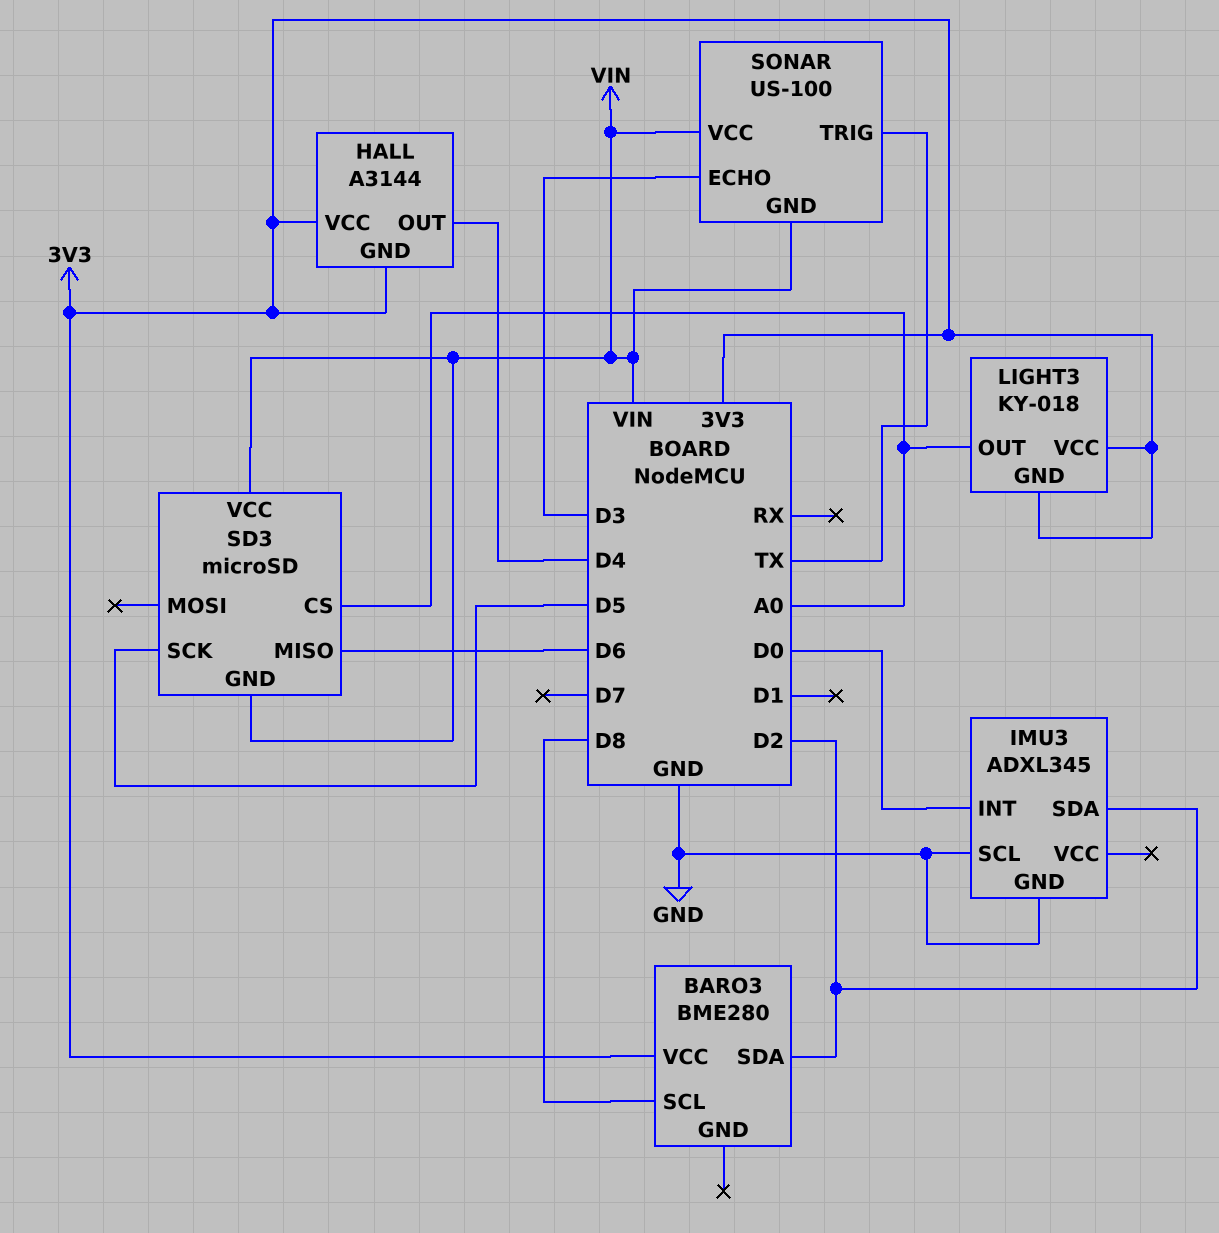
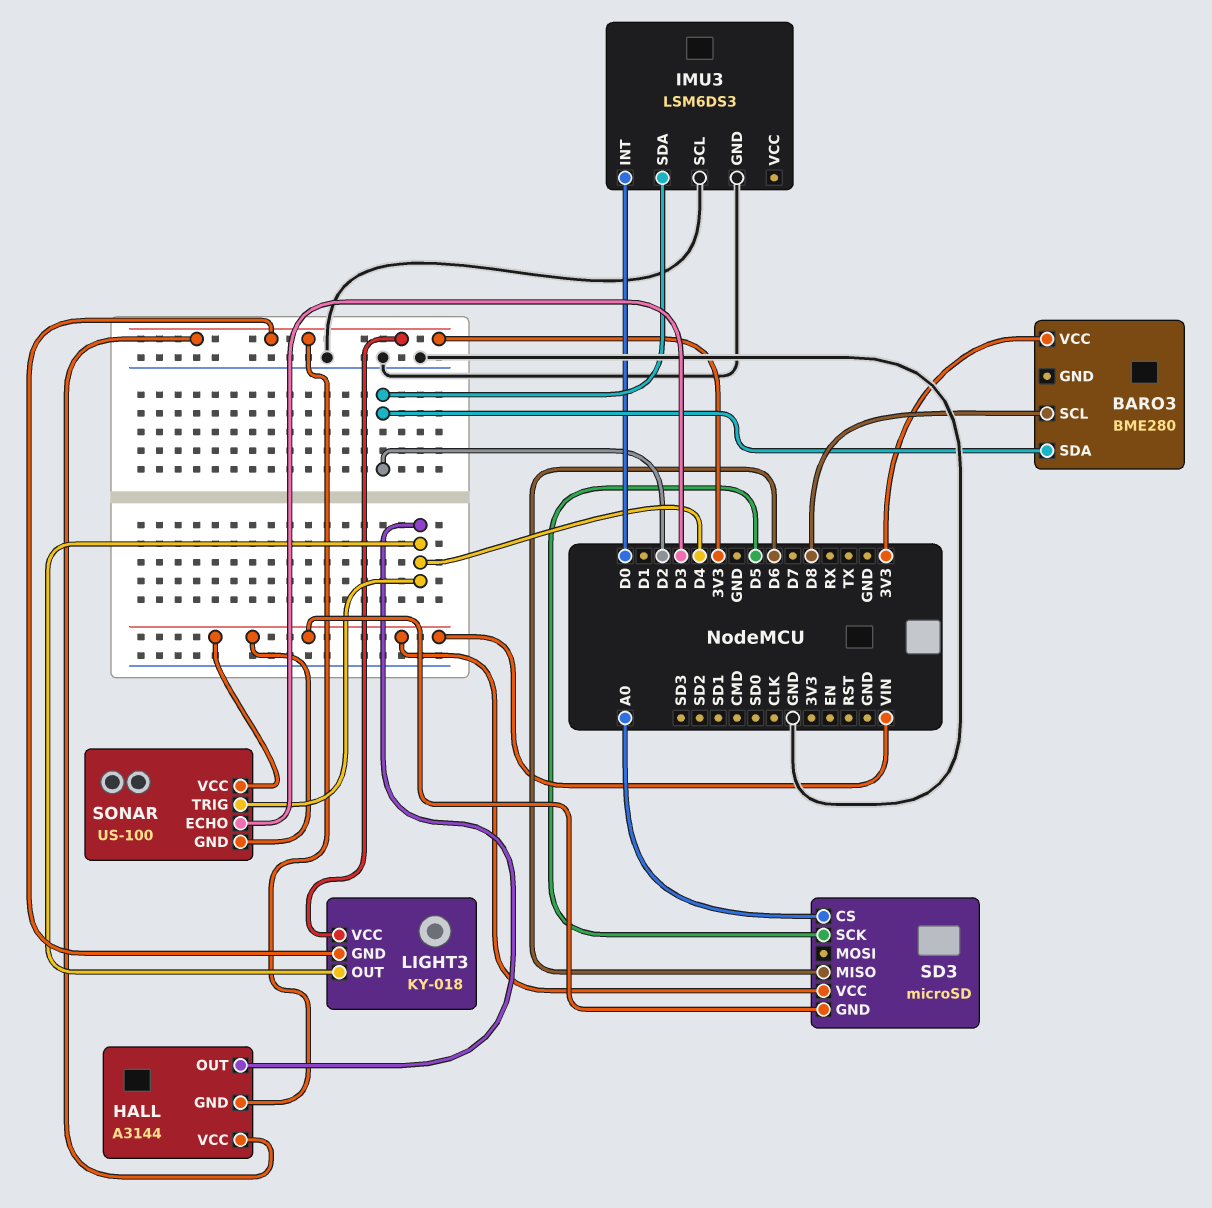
IMU3: ADXL345 -> LSM6DS3
LIGHT3 pin OUT: A0 -> D4
SONAR pin TRIG: TX -> D4

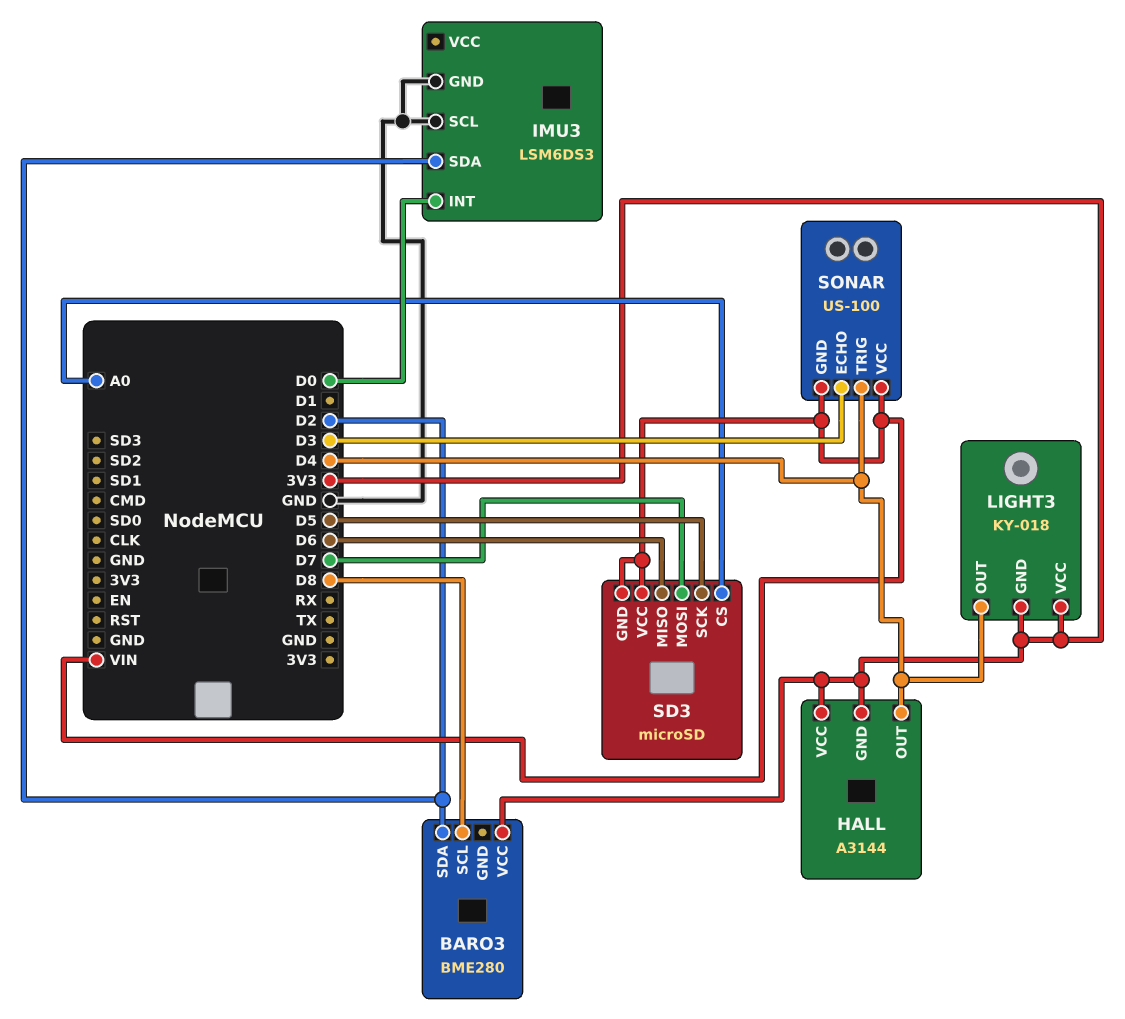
SD3 pin MOSI: none -> D7

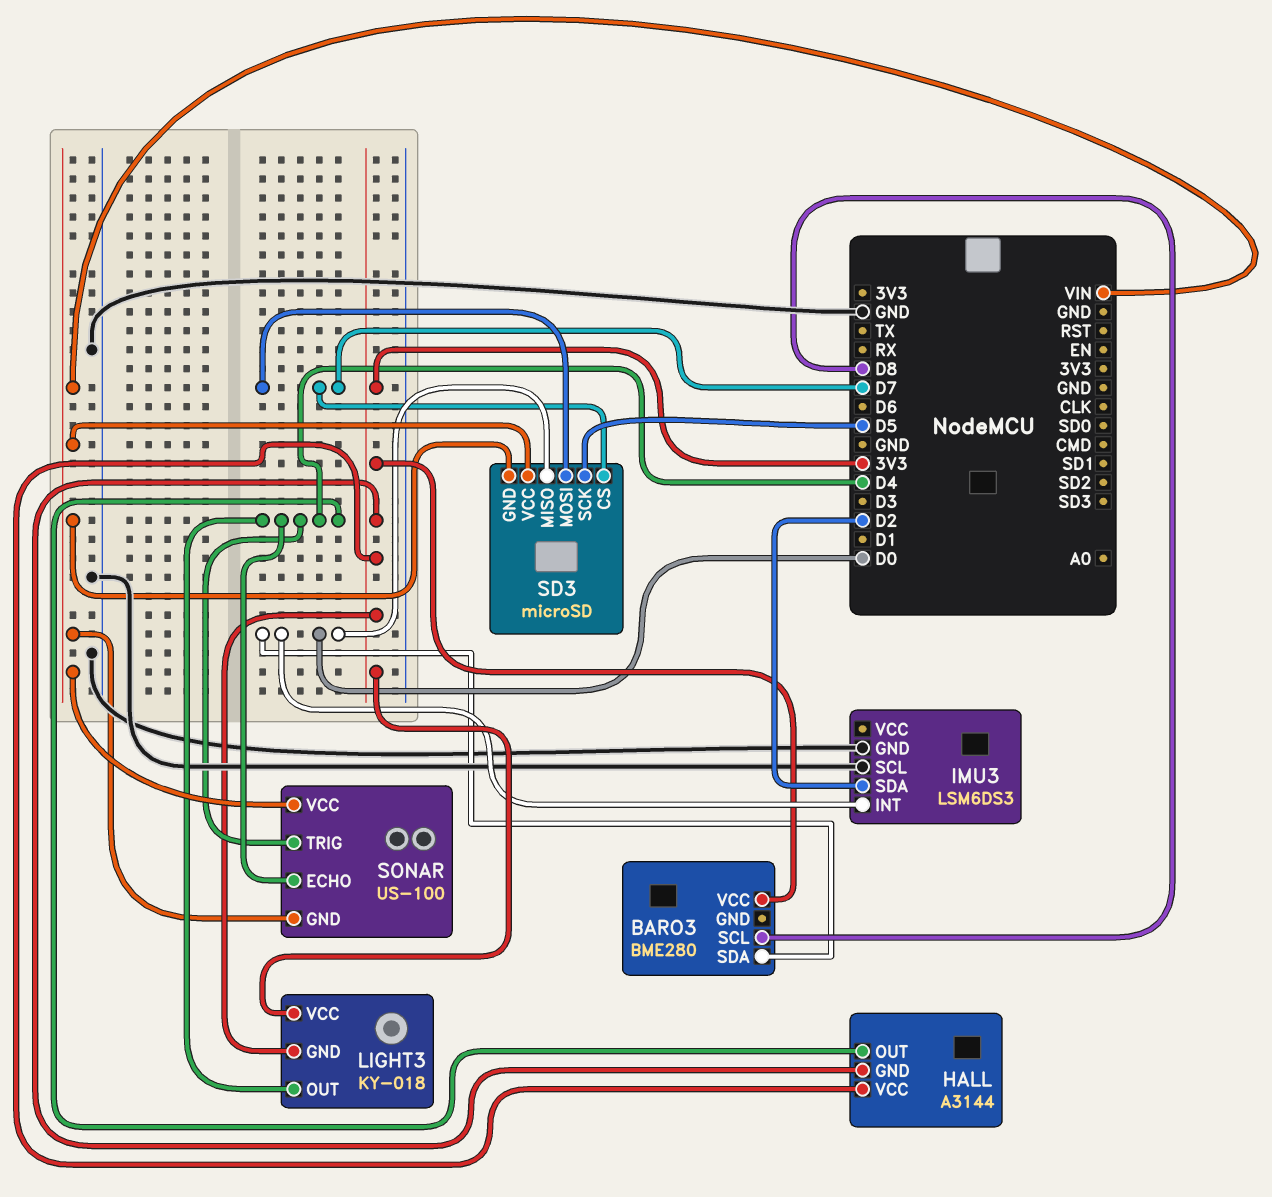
BARO3 pin SDA: D2 -> D0
SD3 pin CS: A0 -> D7
SD3 pin MISO: D6 -> D0
SONAR pin ECHO: D3 -> D4

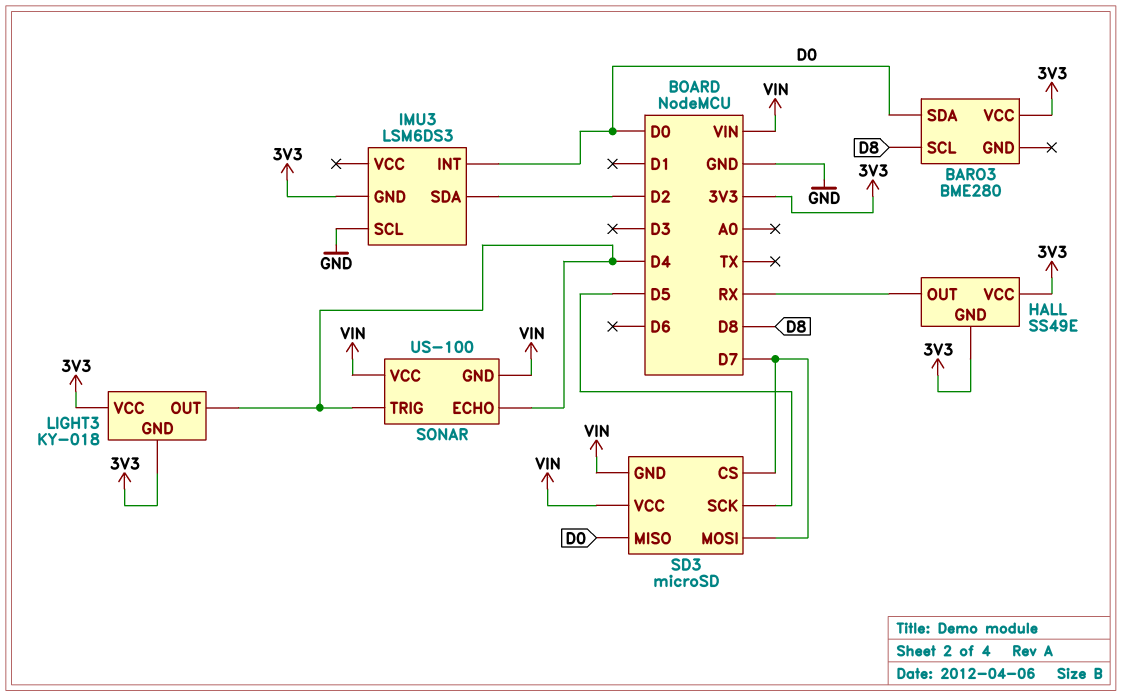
HALL: A3144 -> SS49E
HALL pin OUT: D4 -> RX
IMU3 pin GND: GND -> 3V3

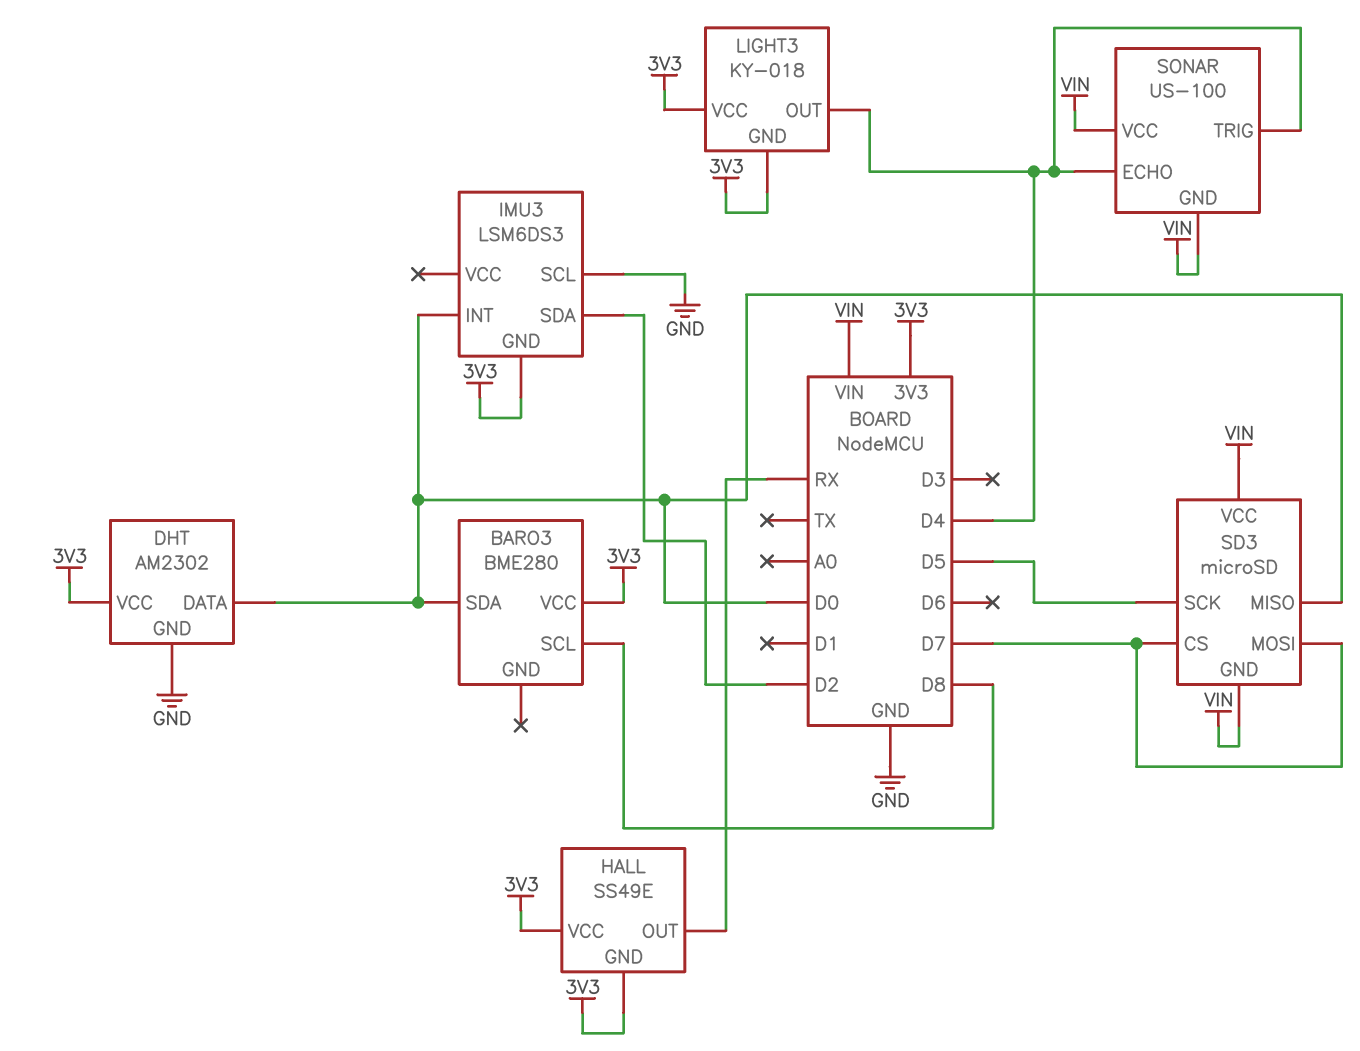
DHT: none -> AM2302
DHT pin DATA: none -> D0
DHT pin GND: none -> GND
DHT pin VCC: none -> 3V3

